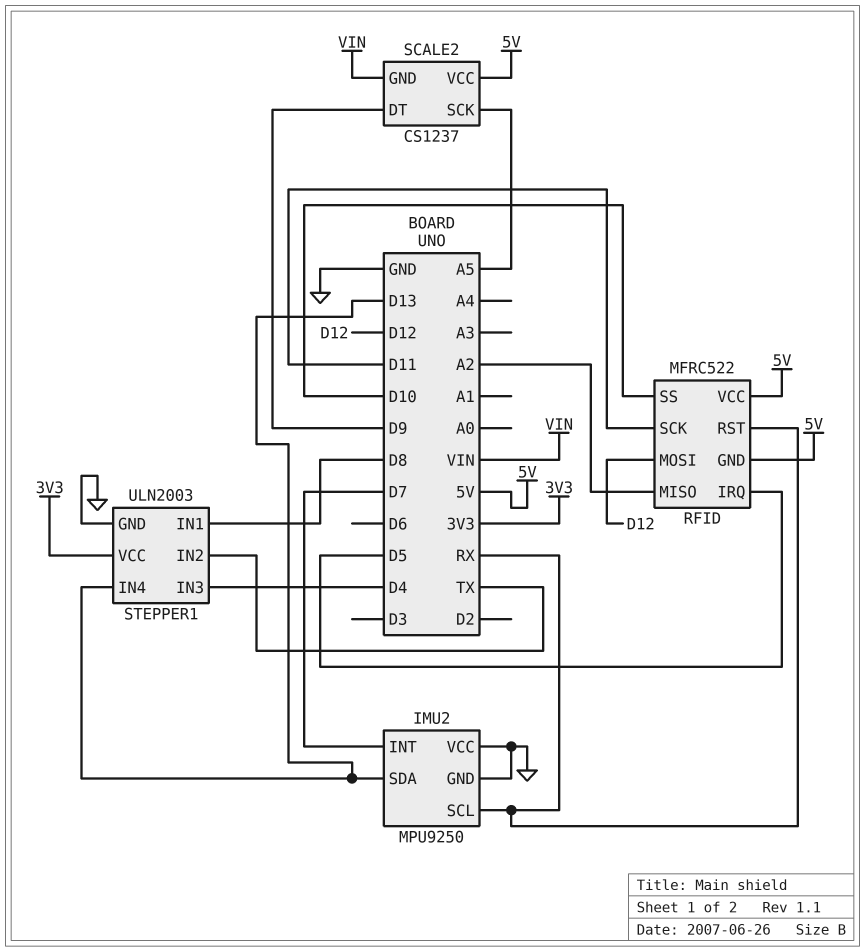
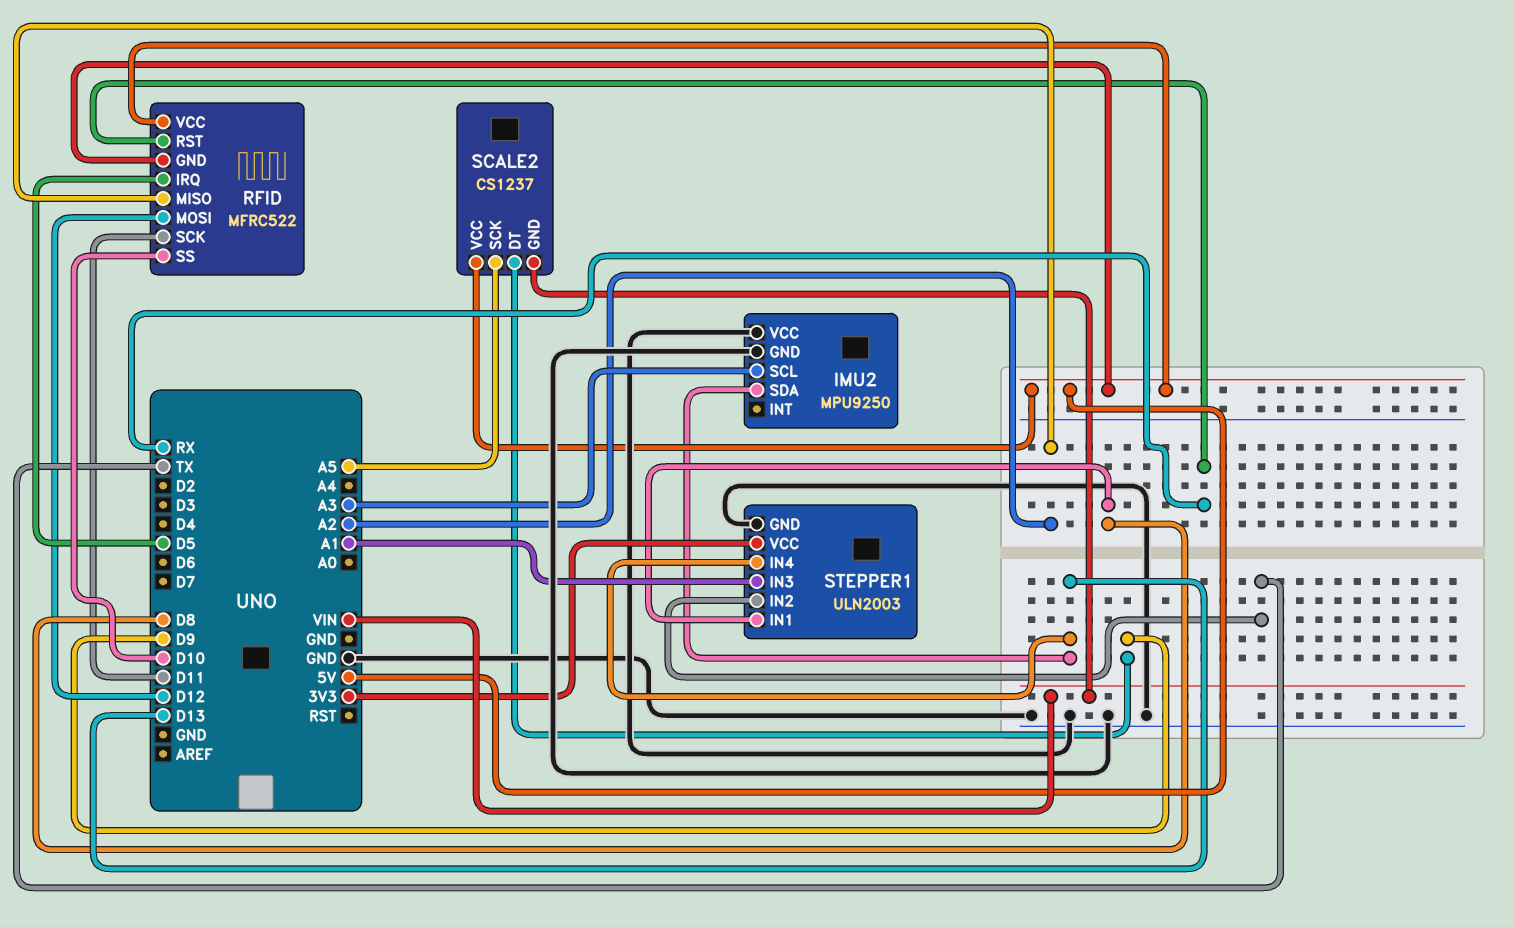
IMU2 pin INT: D7 -> none
IMU2 pin SCL: RX -> A3
STEPPER1 pin IN3: D4 -> A1

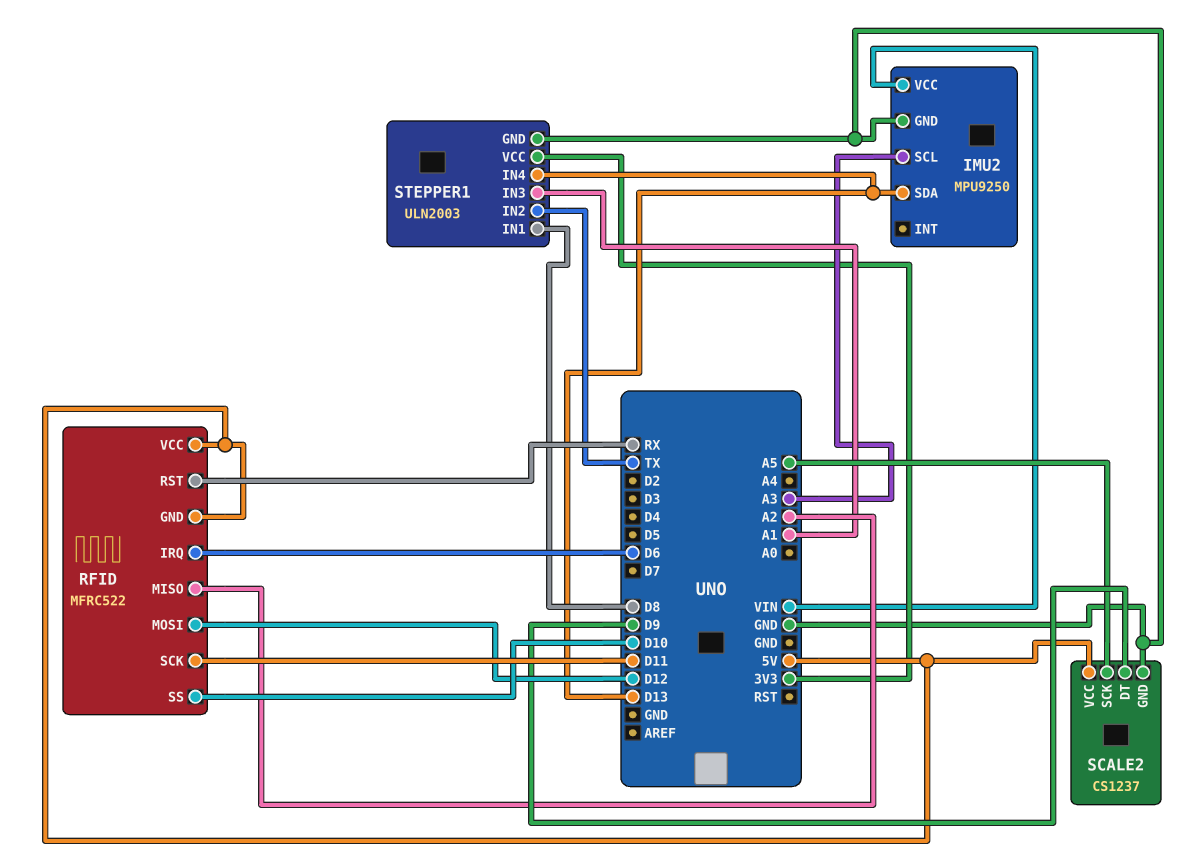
IMU2 pin VCC: GND -> VIN
RFID pin IRQ: D5 -> D6
SCALE2 pin GND: VIN -> GND

